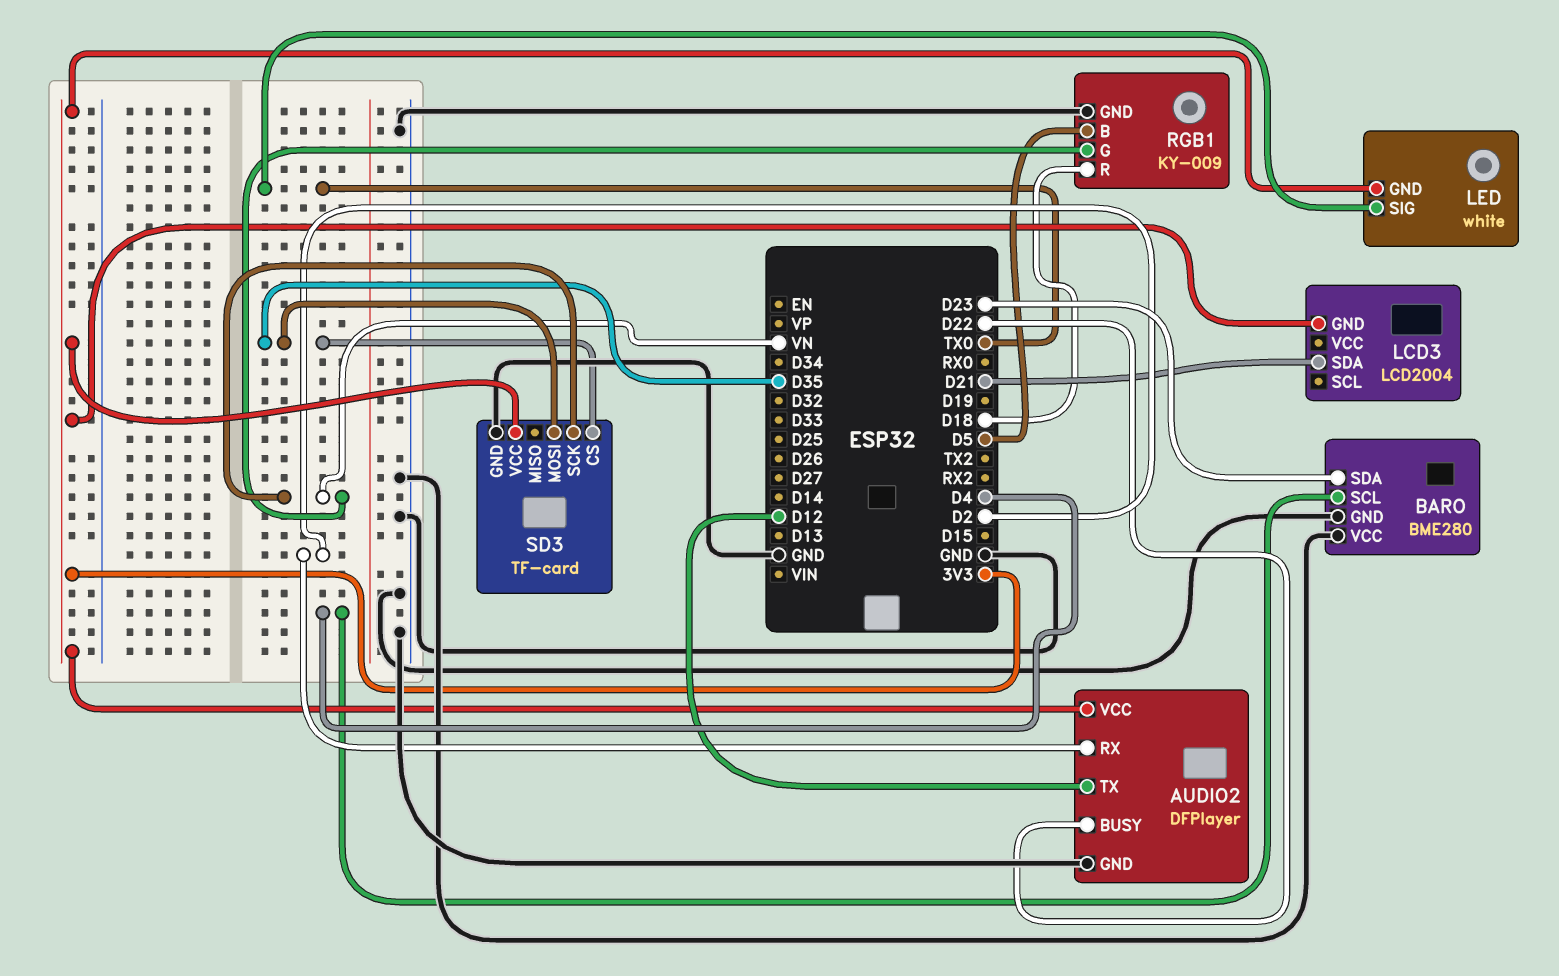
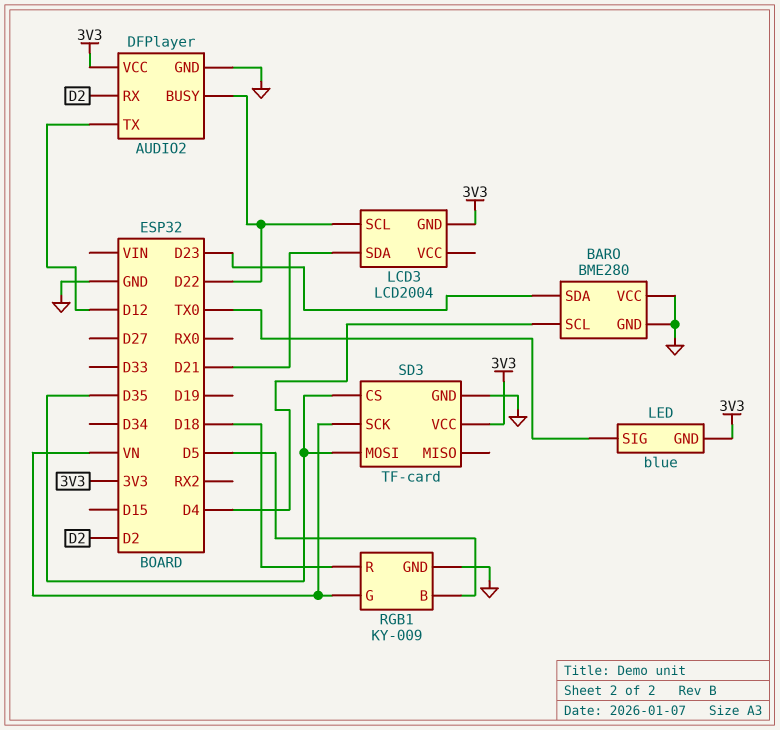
LCD3 pin SCL: none -> D22
LED: white -> blue

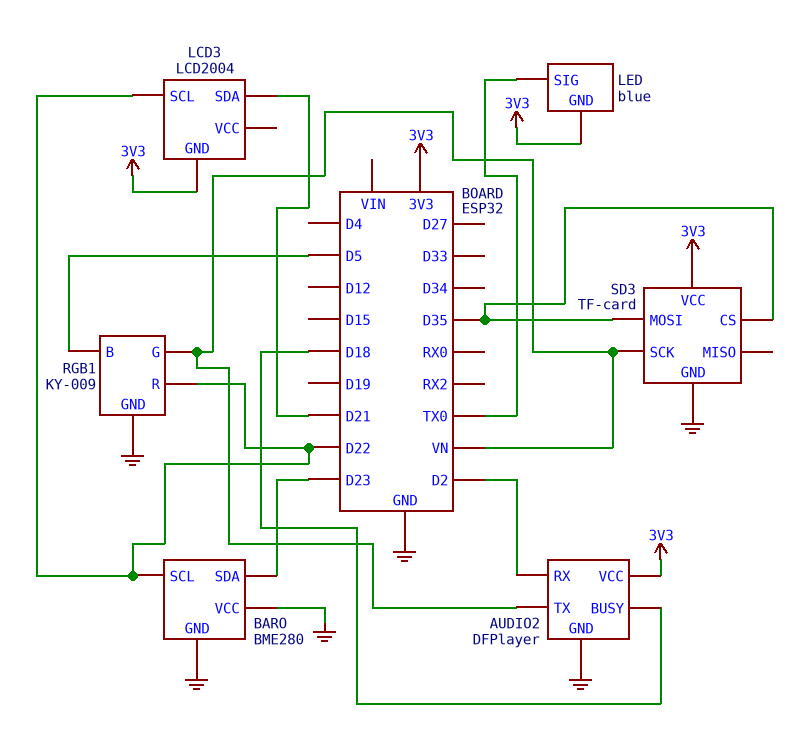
AUDIO2 pin BUSY: D22 -> D18
AUDIO2 pin TX: D12 -> VN
BARO pin SCL: D4 -> D22
RGB1 pin R: D18 -> D22

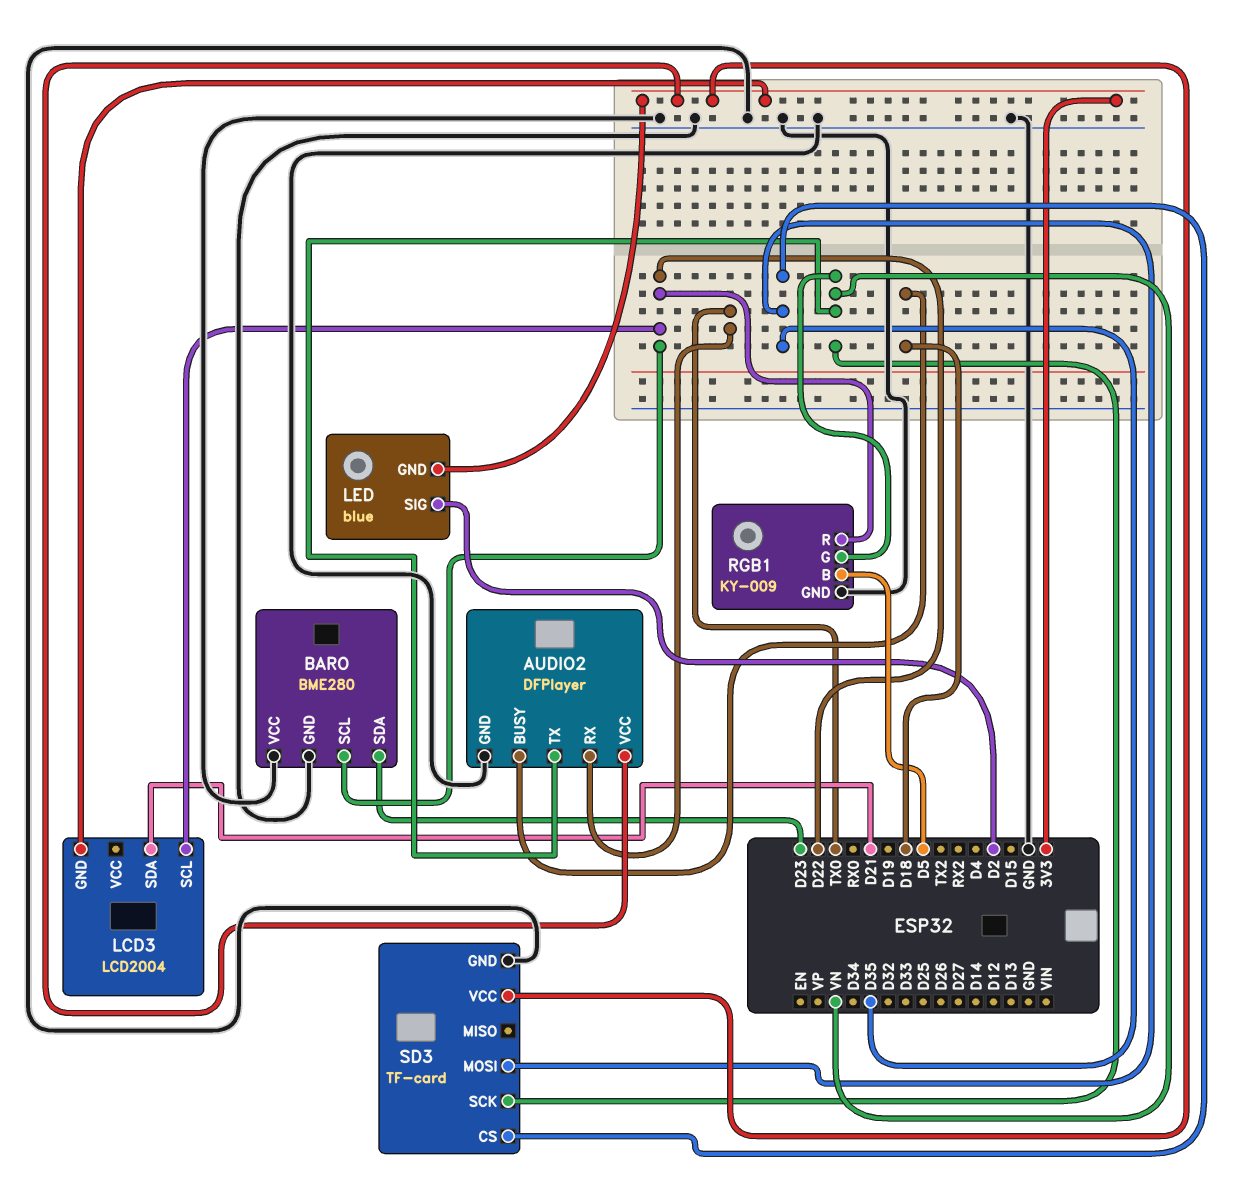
AUDIO2 pin RX: D2 -> TX0
LED pin SIG: TX0 -> D2

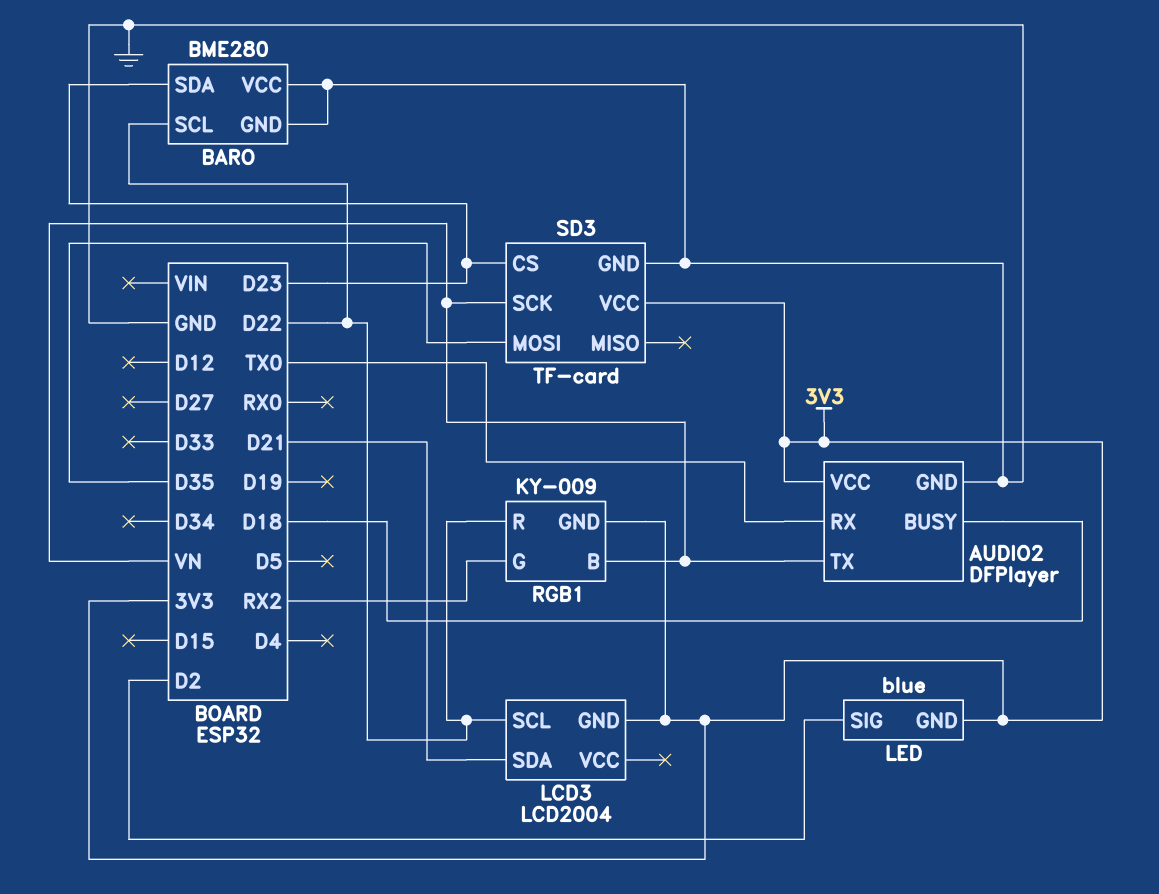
RGB1 pin B: D5 -> VN
RGB1 pin G: VN -> RX2
RGB1 pin GND: GND -> 3V3
SD3 pin CS: D35 -> D23

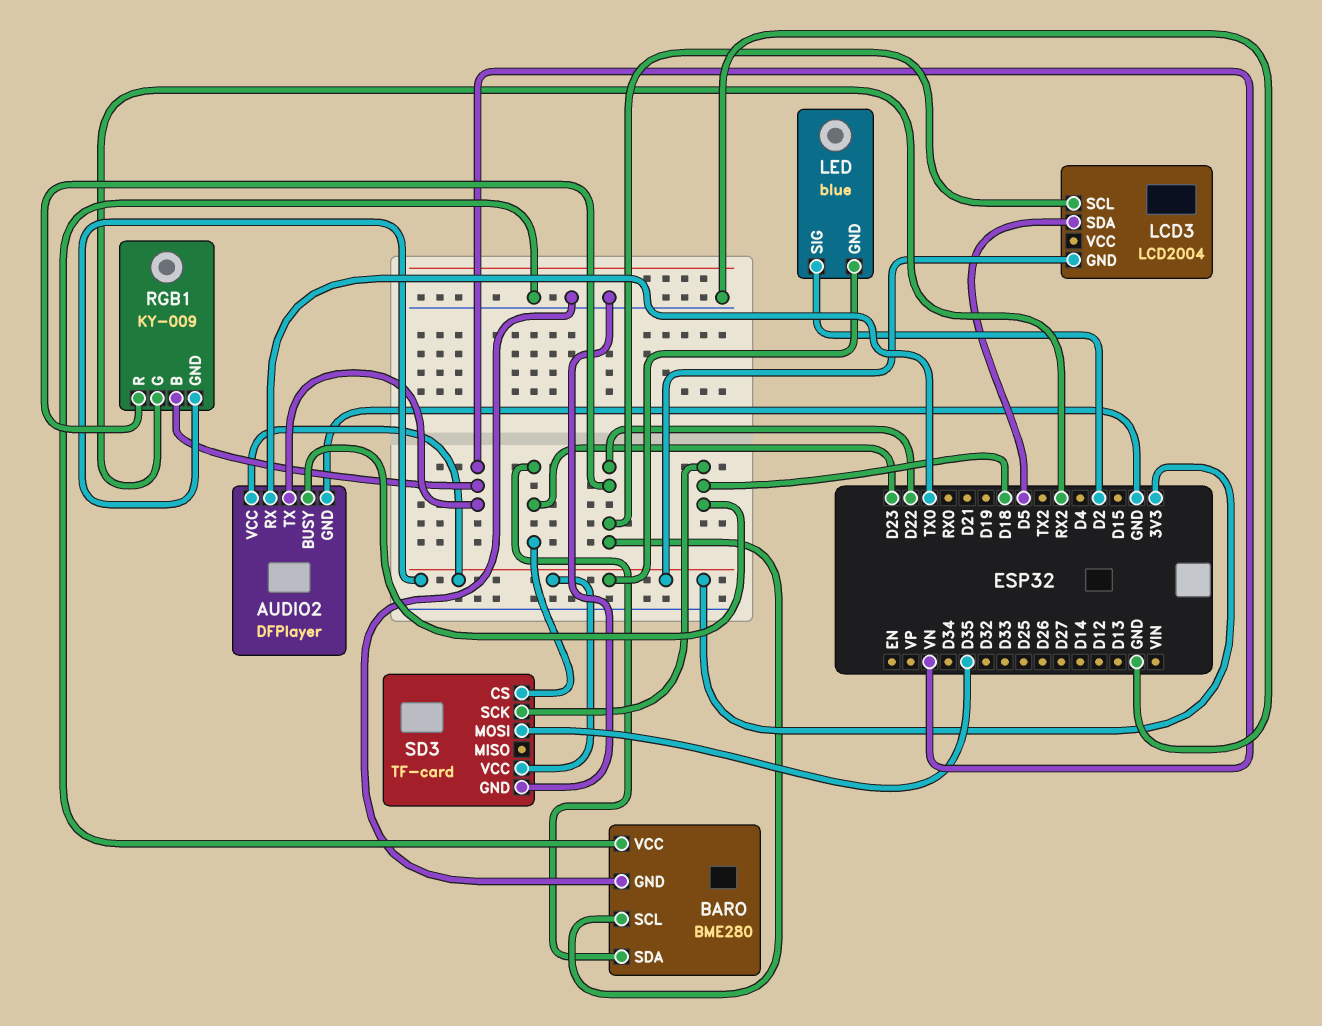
LCD3 pin SDA: D21 -> D5
SD3 pin SCK: VN -> D18

